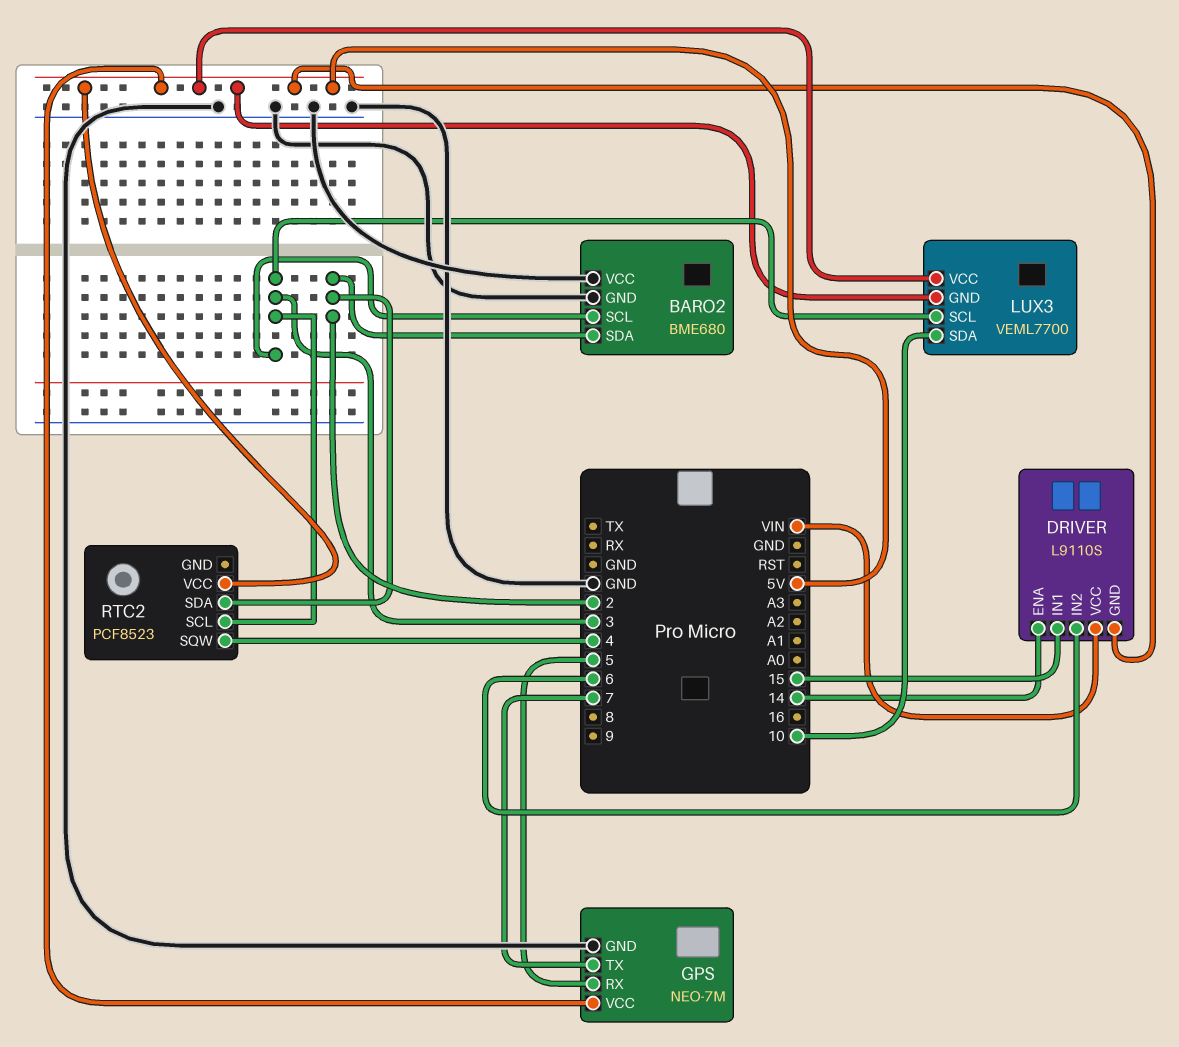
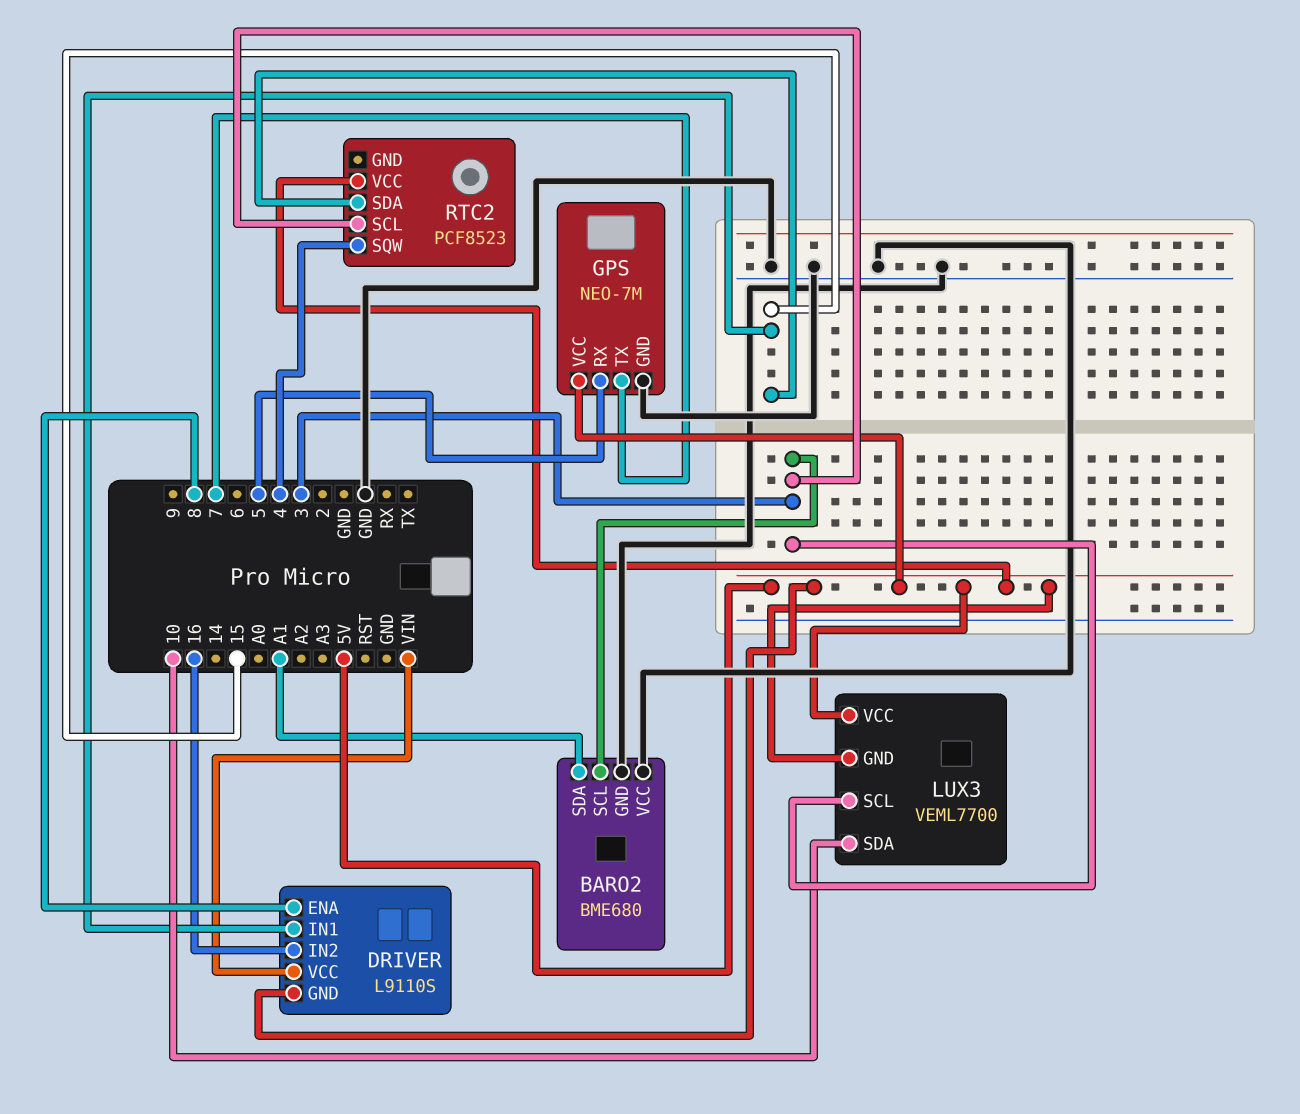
BARO2 pin SDA: 2 -> A1
DRIVER pin ENA: 14 -> 8
DRIVER pin IN2: 6 -> 16
RTC2 pin SDA: 2 -> 15

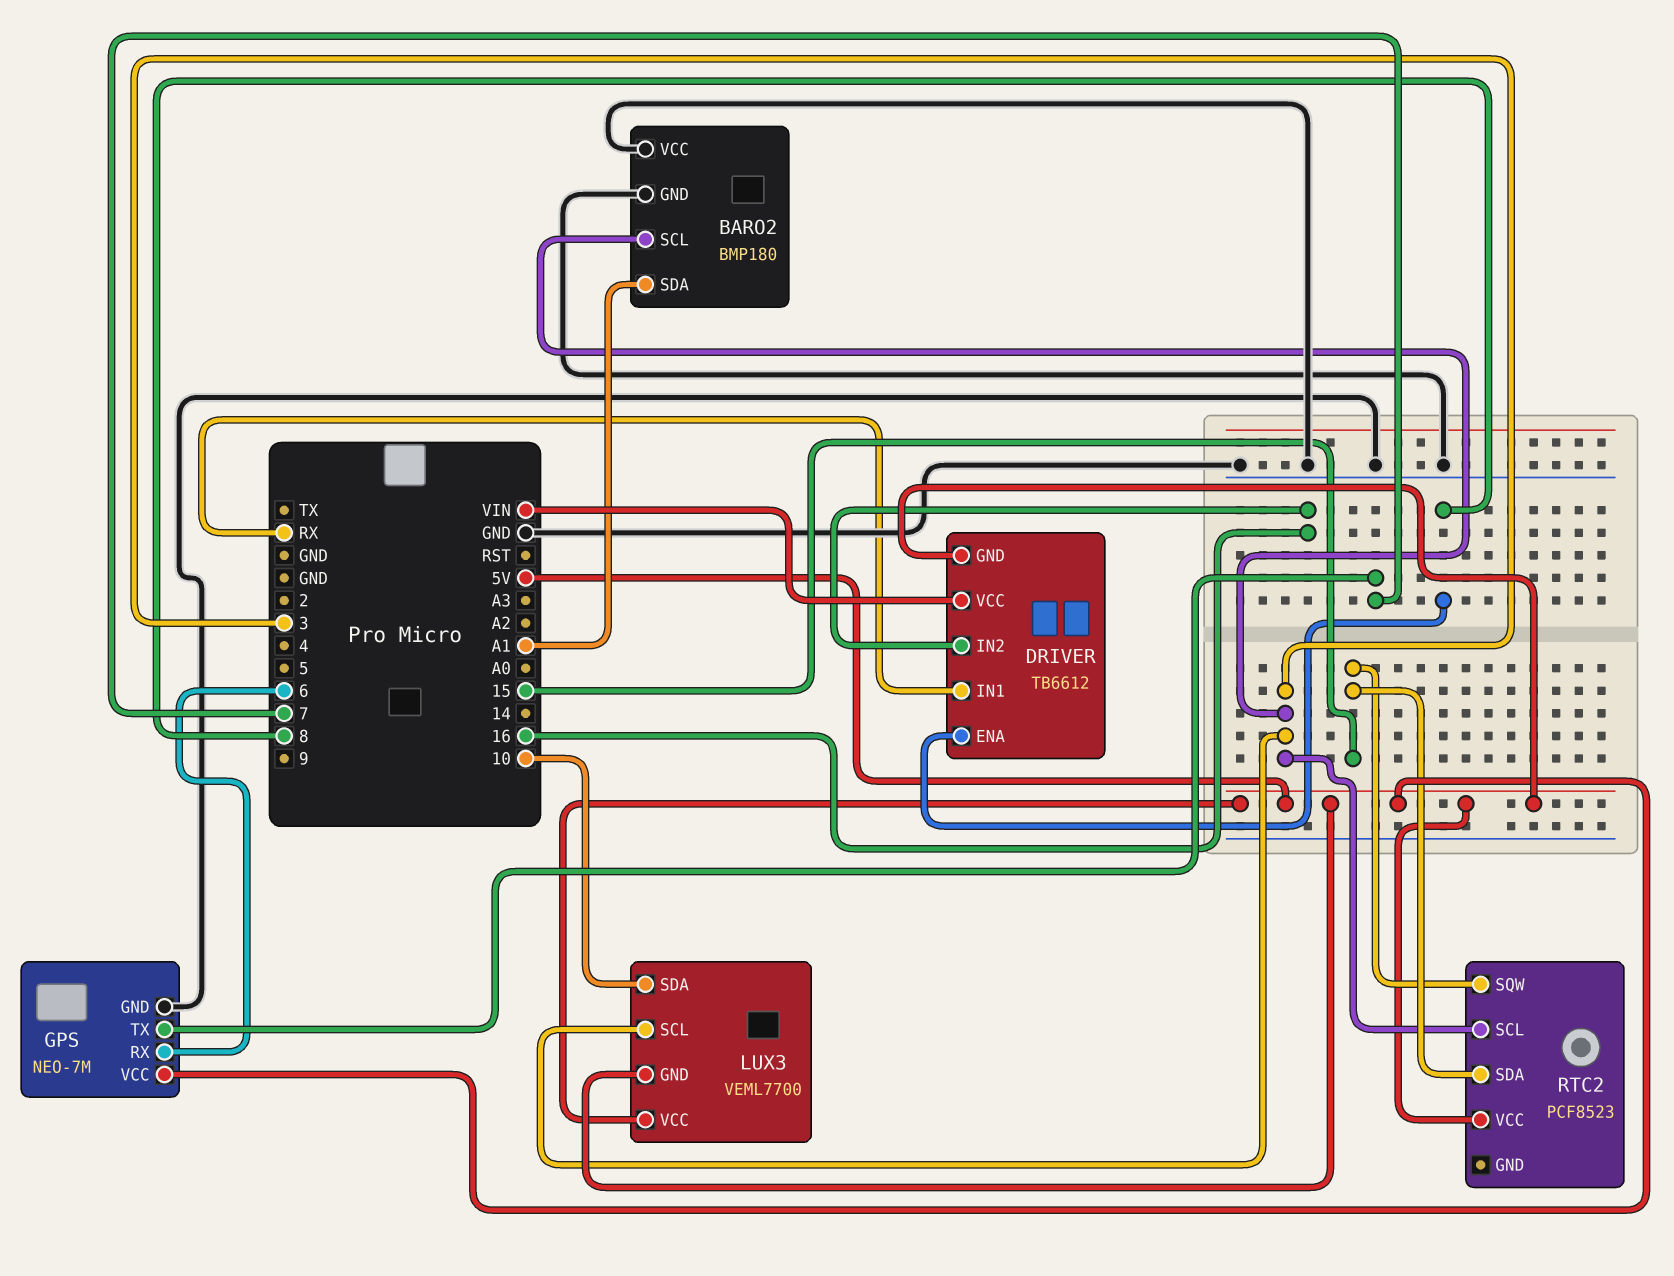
BARO2: BME680 -> BMP180
DRIVER: L9110S -> TB6612
DRIVER pin IN1: 15 -> RX
GPS pin RX: 5 -> 6
RTC2 pin SQW: 4 -> 15

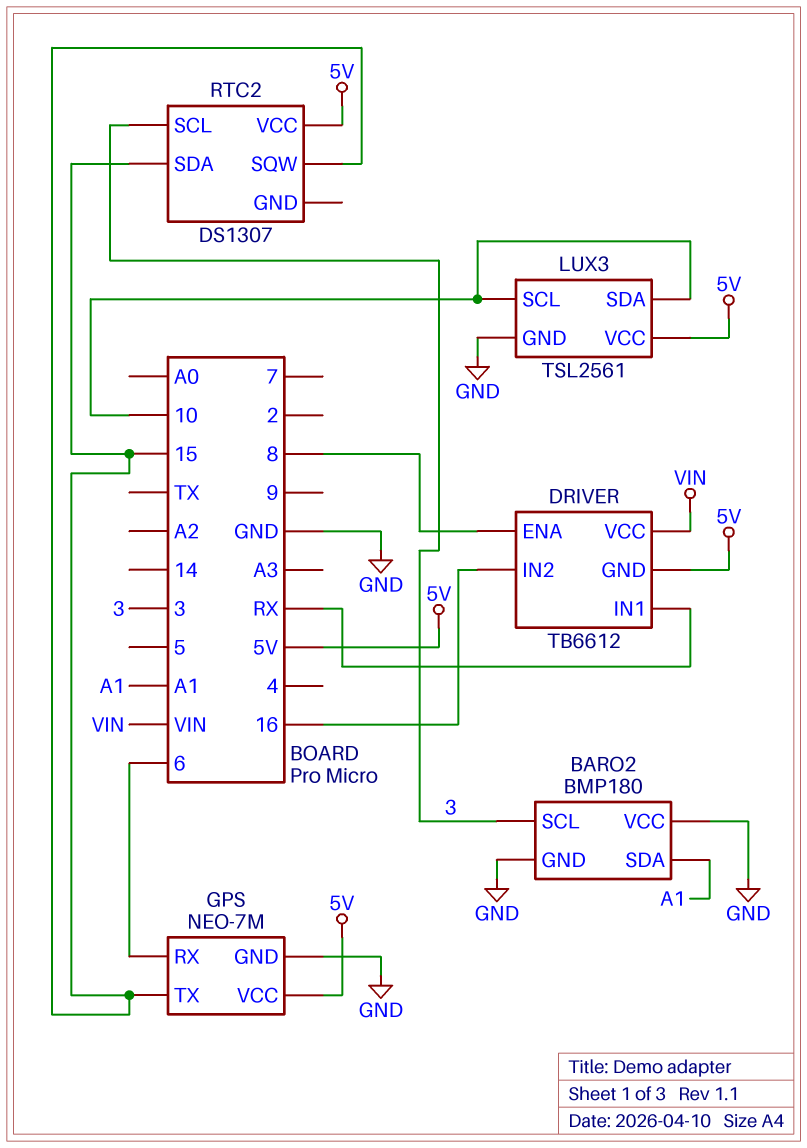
GPS pin TX: 7 -> 15
LUX3: VEML7700 -> TSL2561
LUX3 pin GND: 5V -> GND
LUX3 pin SCL: 3 -> 10
RTC2: PCF8523 -> DS1307

